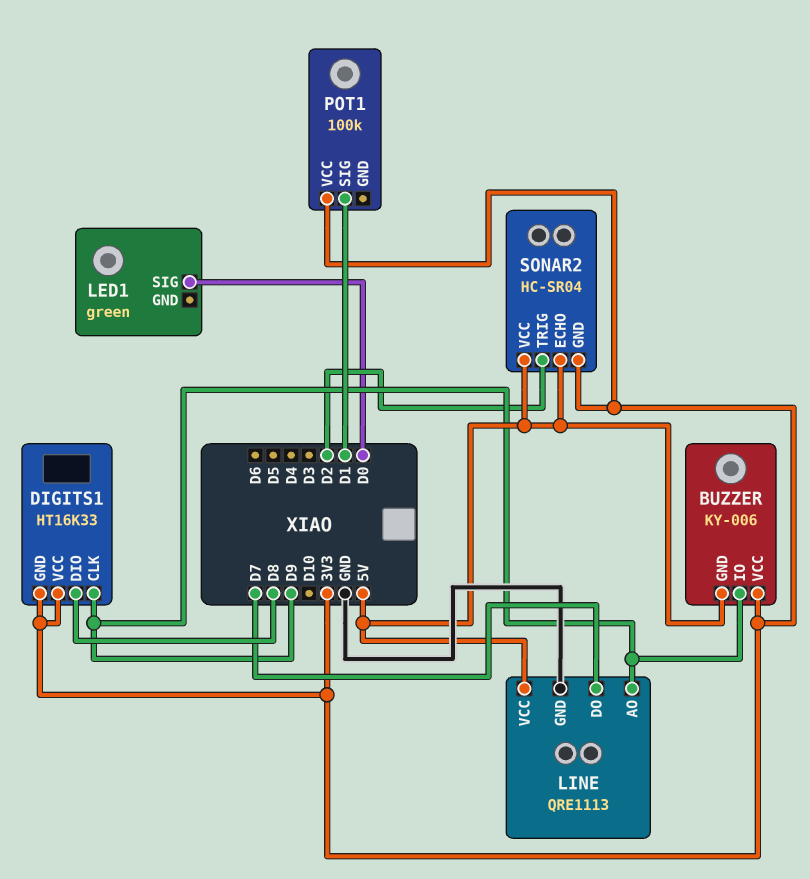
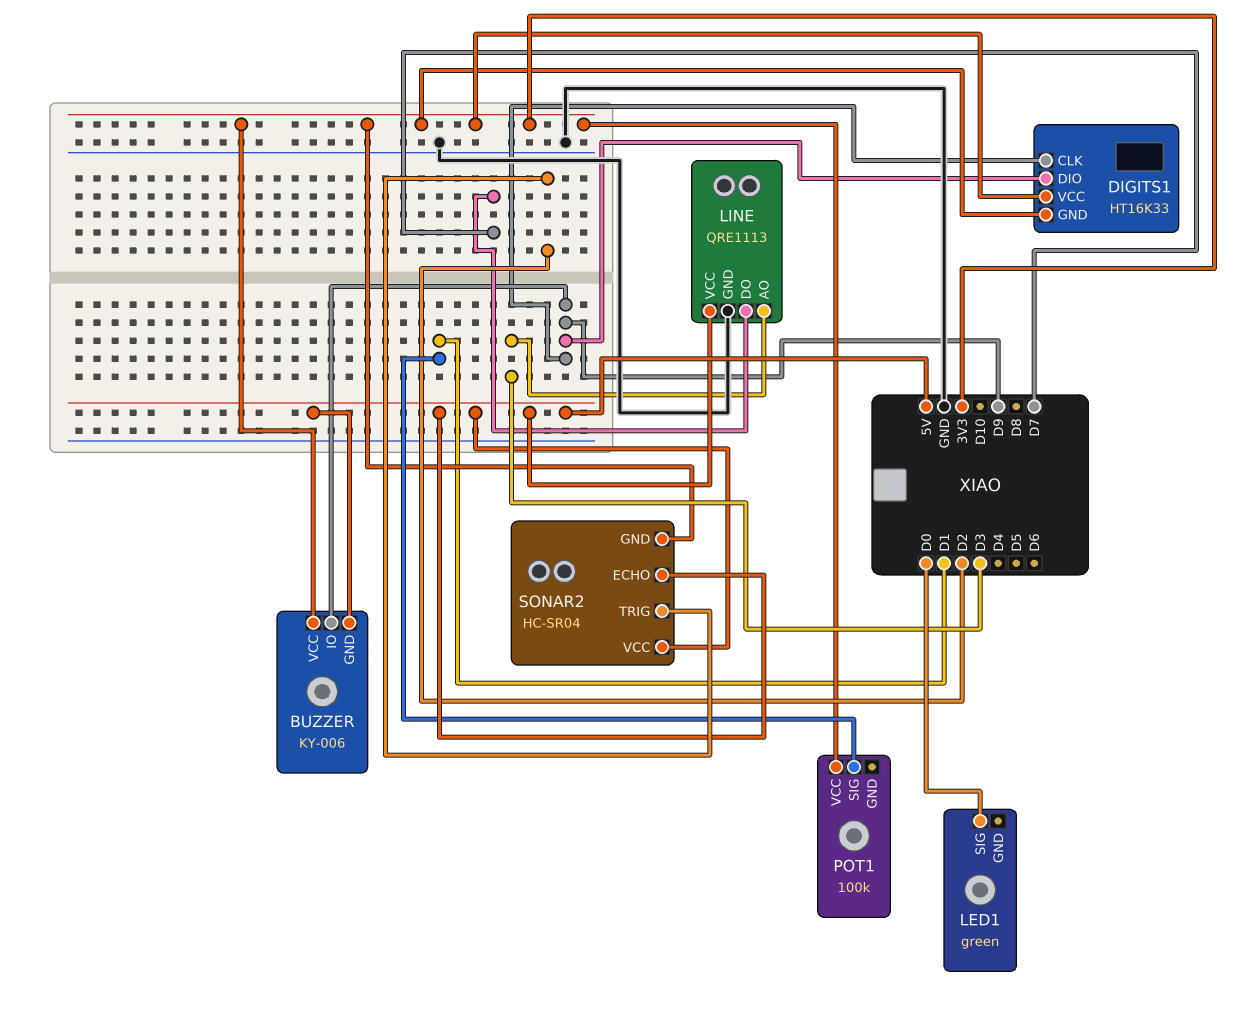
DIGITS1 pin DIO: D8 -> D9
LINE pin AO: D9 -> D3

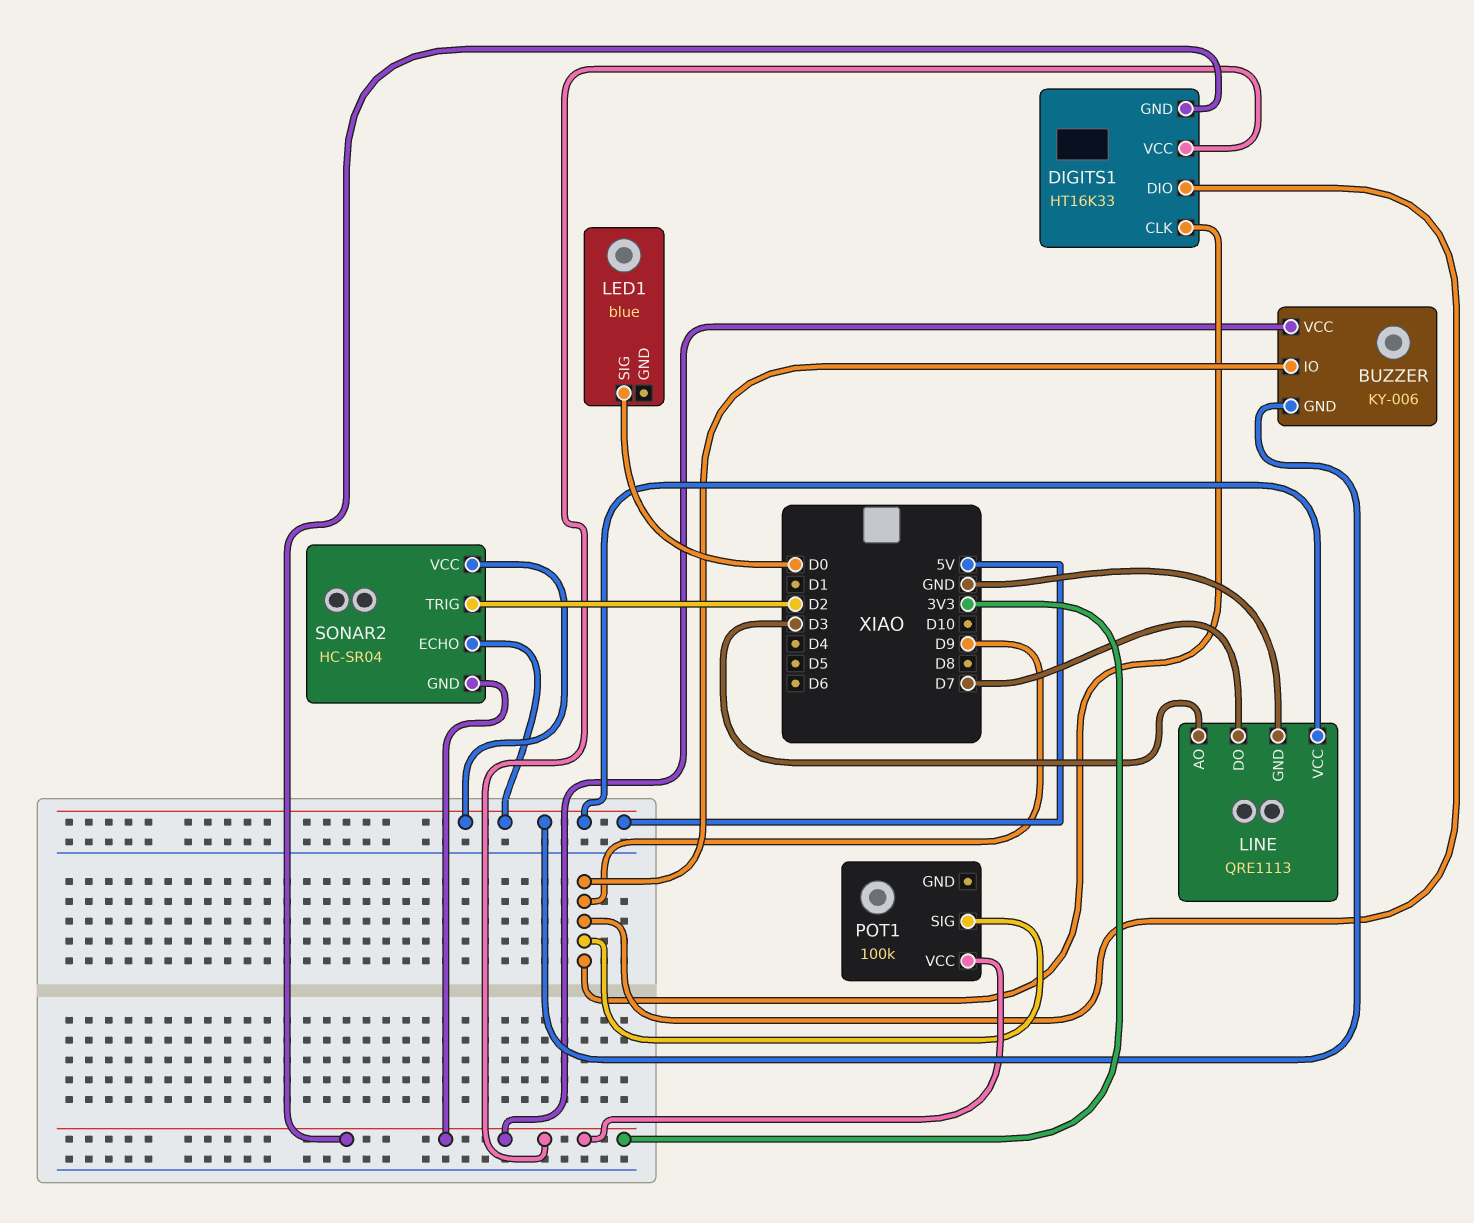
LED1: green -> blue
POT1 pin SIG: D1 -> D9

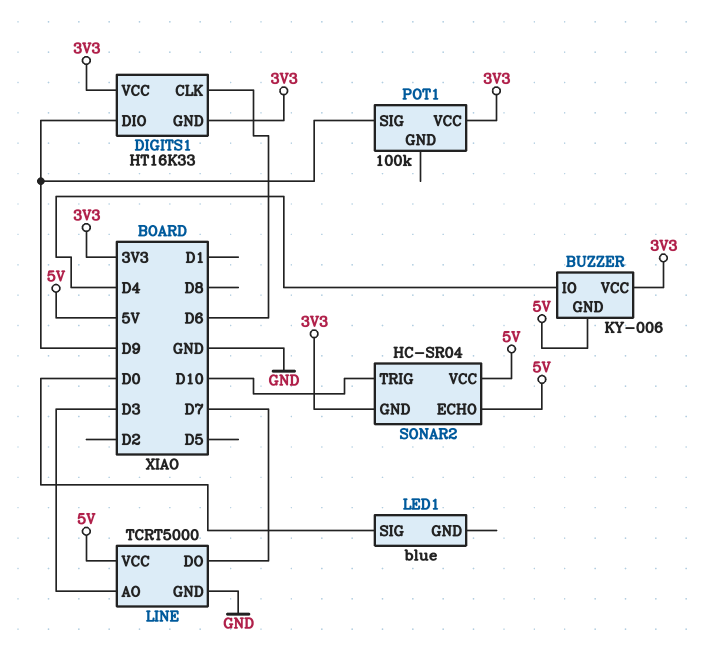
BUZZER pin IO: D9 -> D4
DIGITS1 pin CLK: D9 -> D6
LINE: QRE1113 -> TCRT5000
SONAR2 pin TRIG: D2 -> D10

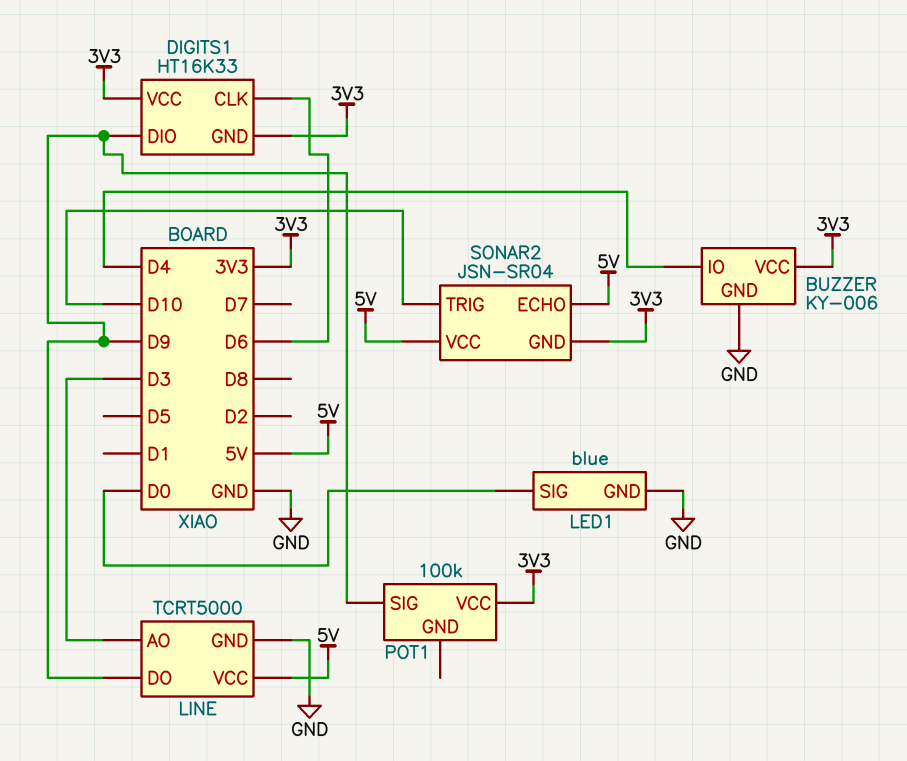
BUZZER pin GND: 5V -> GND
LED1 pin GND: none -> GND
LINE pin DO: D7 -> D9
SONAR2: HC-SR04 -> JSN-SR04

